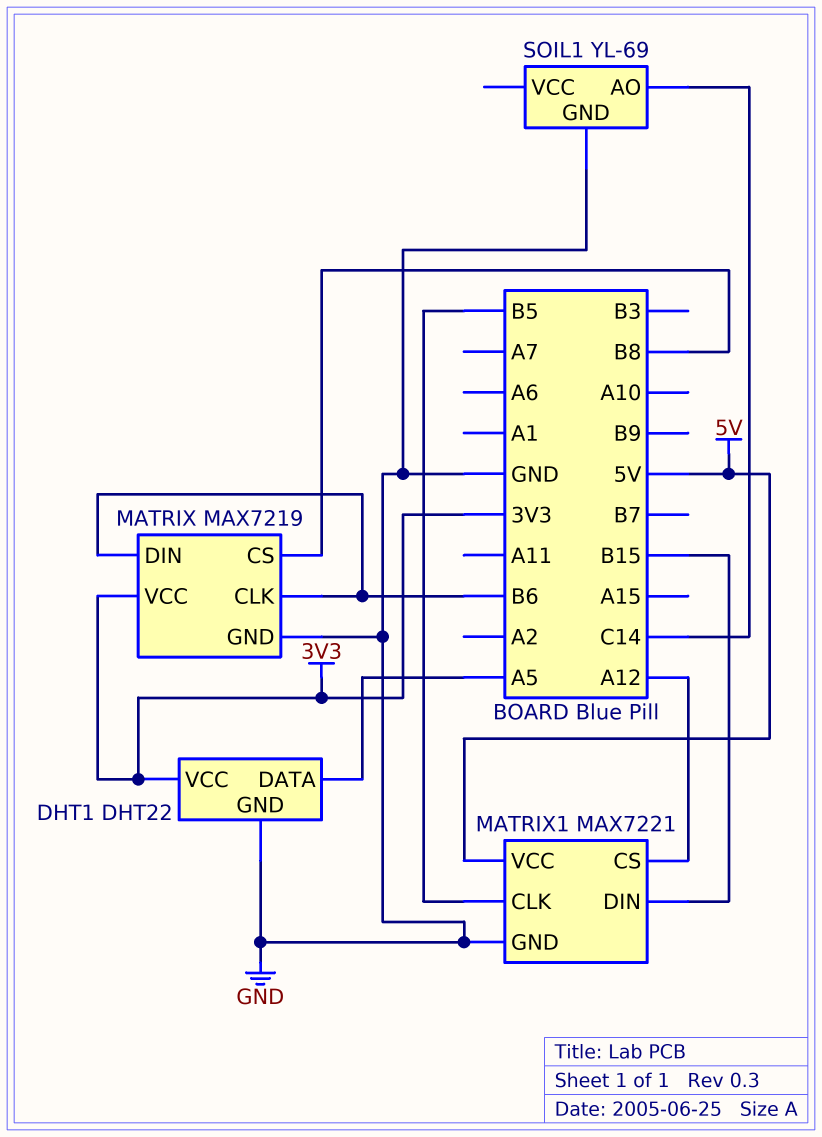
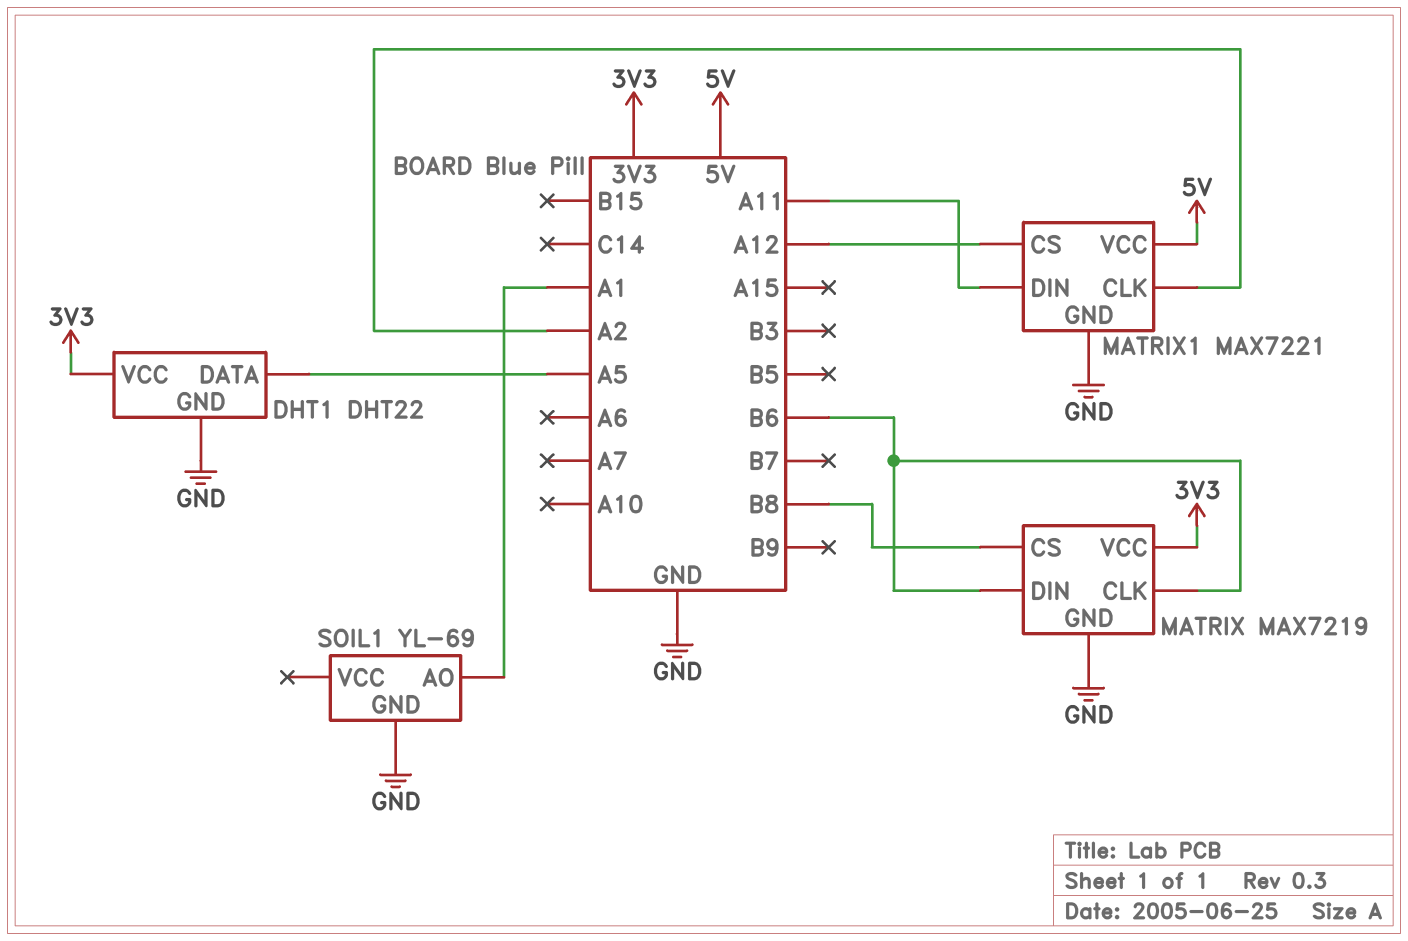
MATRIX1 pin CLK: B5 -> A2
MATRIX1 pin DIN: B15 -> A11
SOIL1 pin AO: C14 -> A1

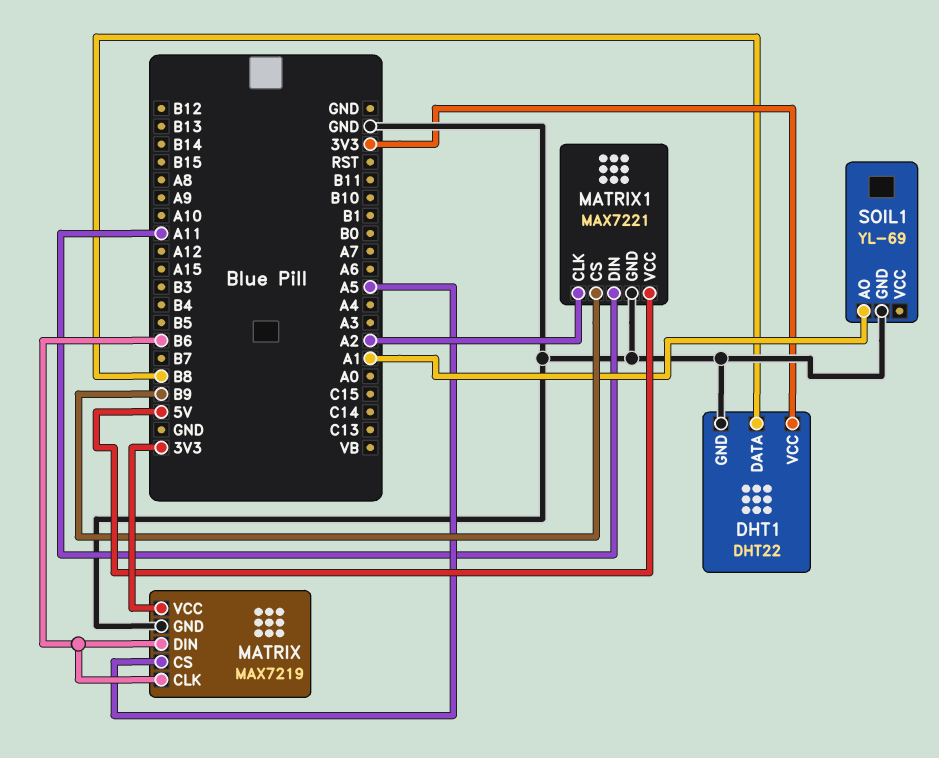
DHT1 pin DATA: A5 -> B8
MATRIX pin CS: B8 -> A5
MATRIX1 pin CS: A12 -> B9

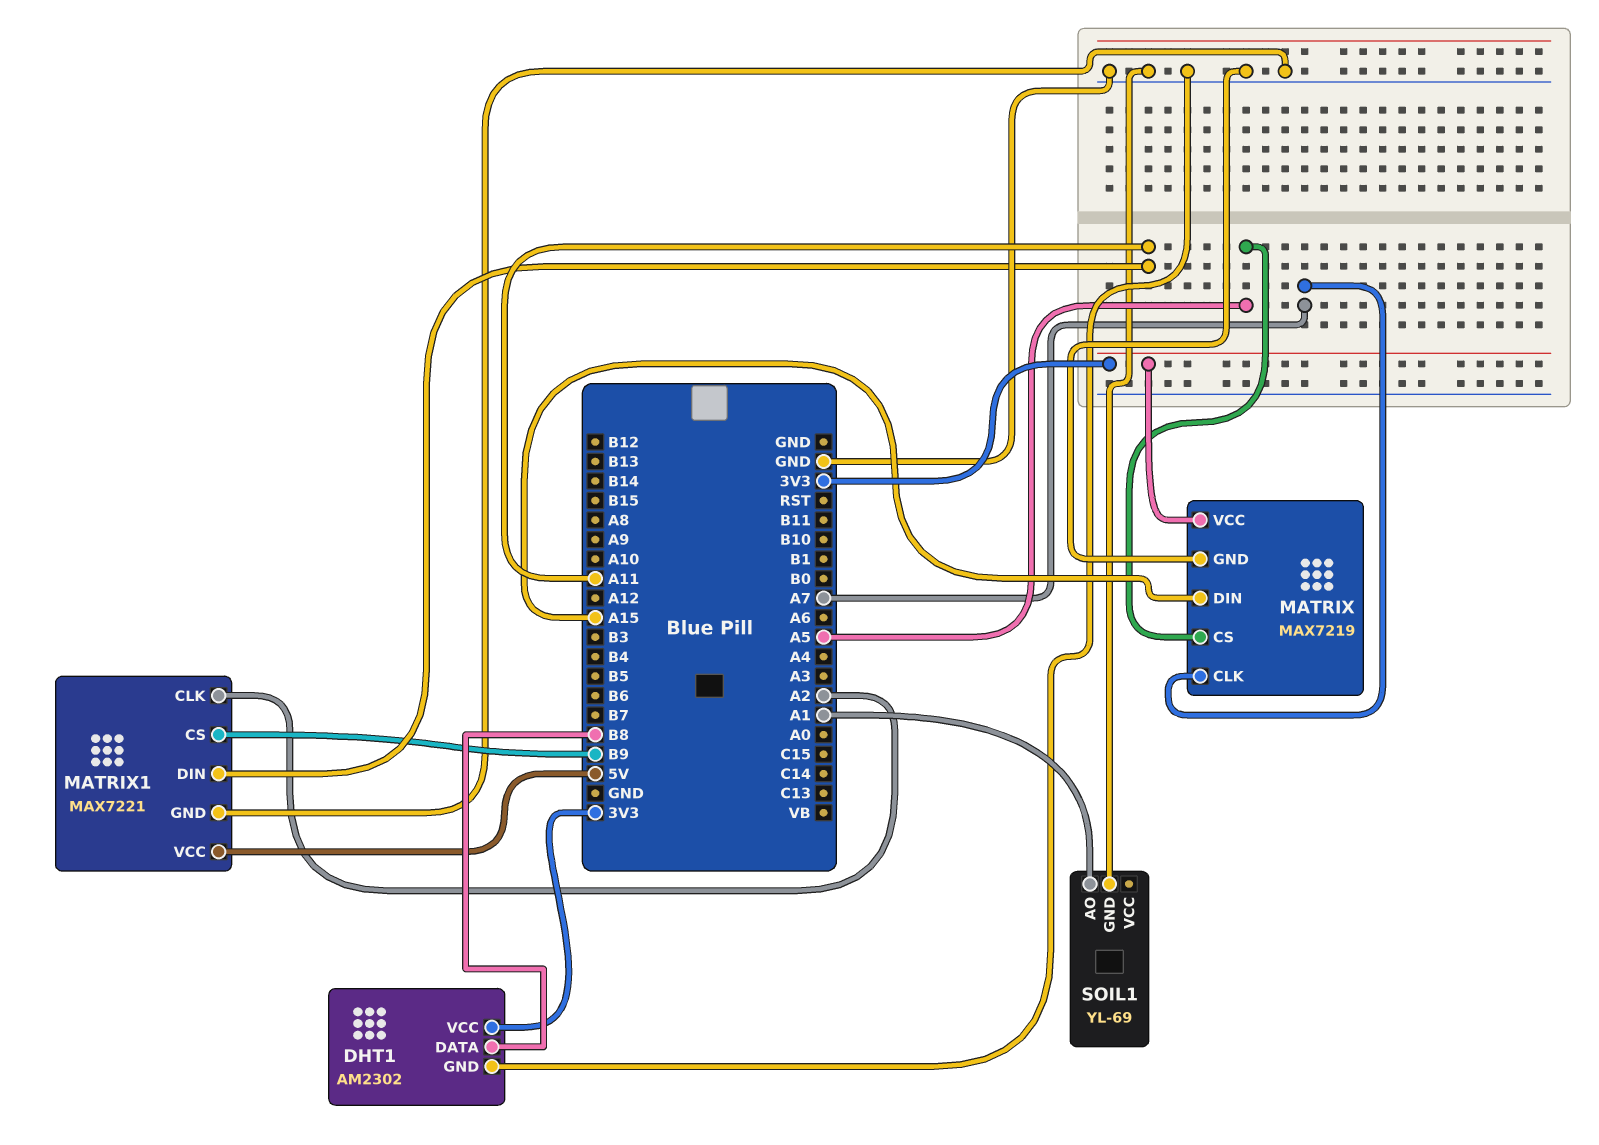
DHT1: DHT22 -> AM2302
MATRIX pin CLK: B6 -> A7
MATRIX pin DIN: B6 -> A15

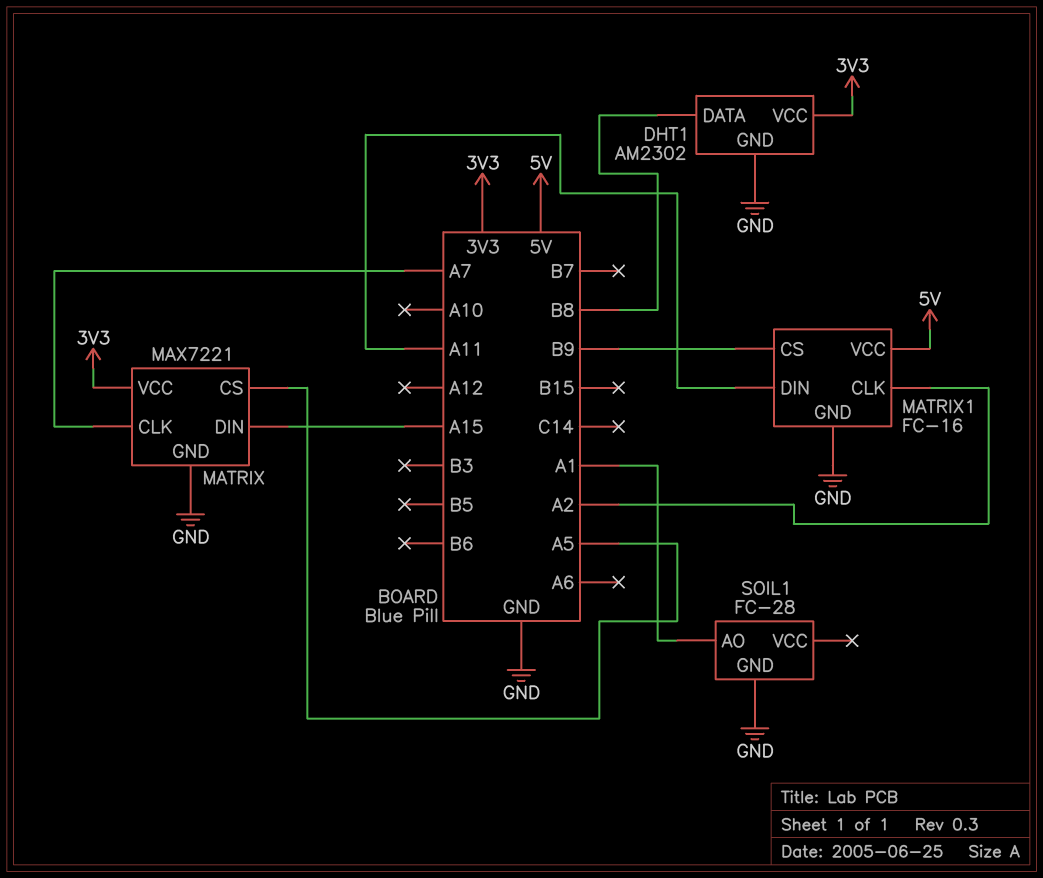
MATRIX: MAX7219 -> MAX7221
MATRIX1: MAX7221 -> FC-16
SOIL1: YL-69 -> FC-28

